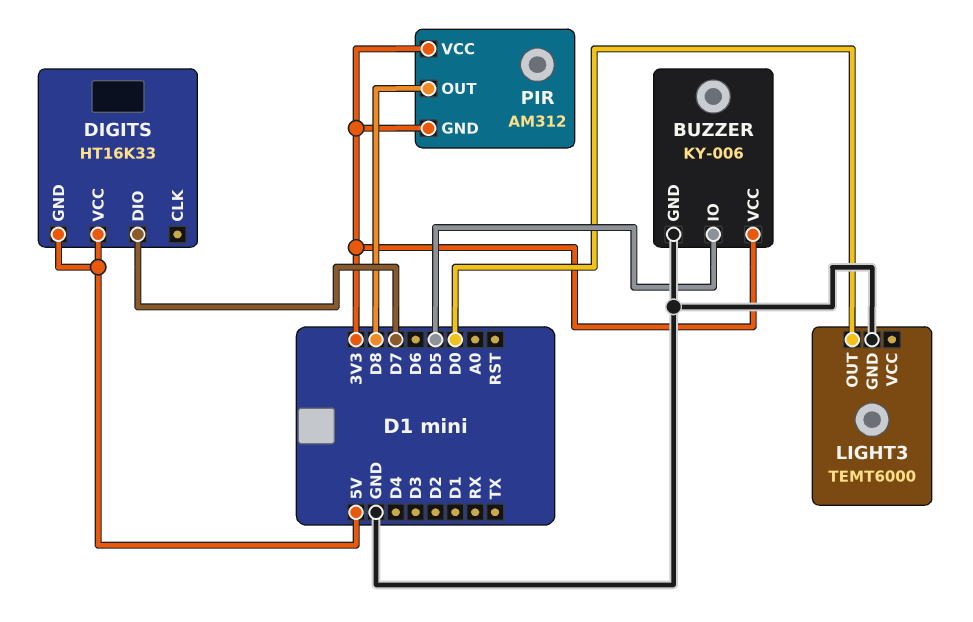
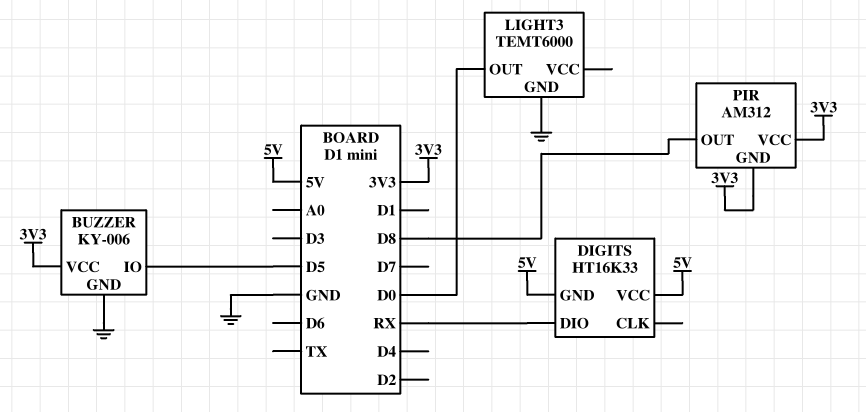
DIGITS pin DIO: D7 -> RX

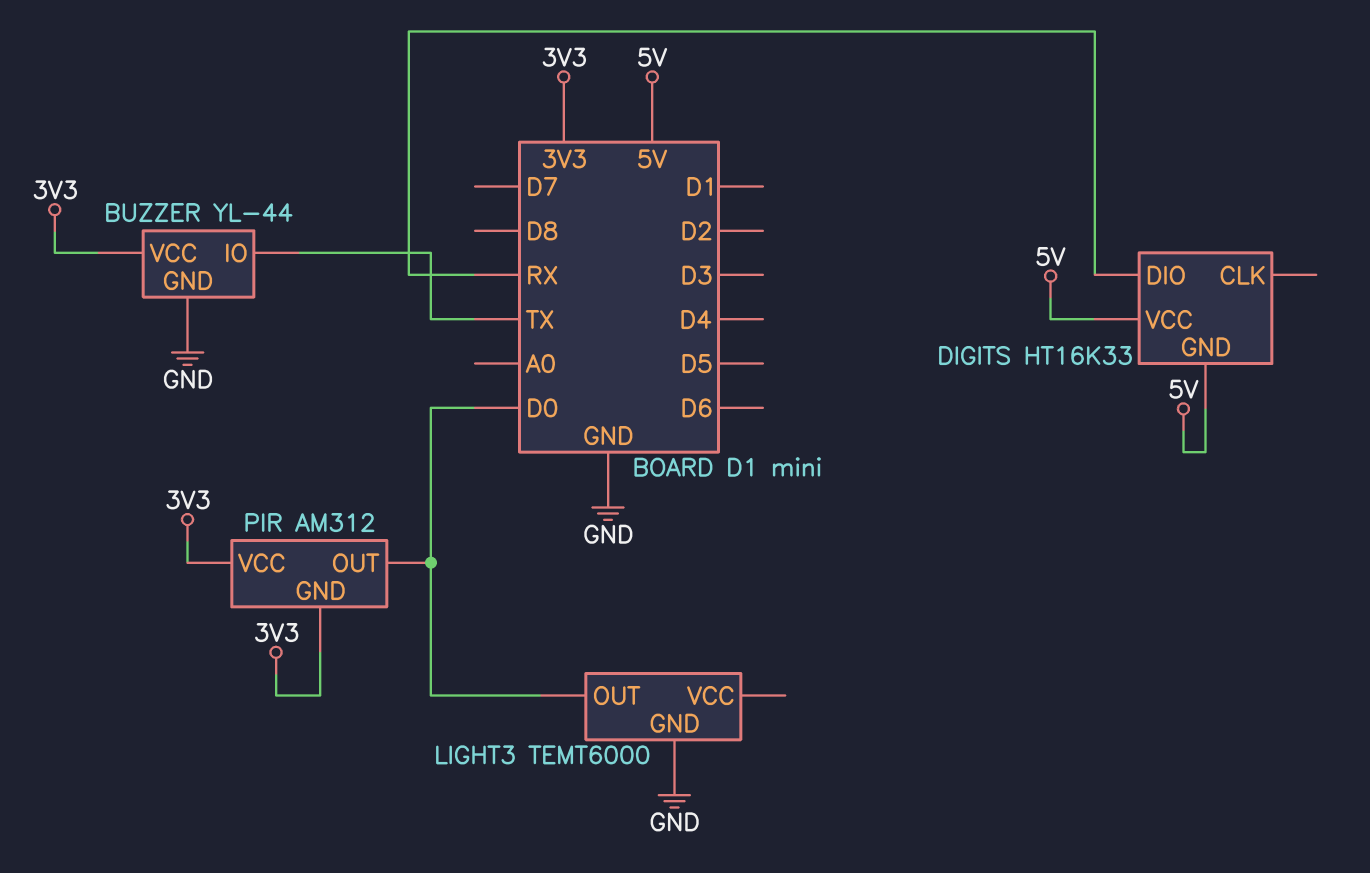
BUZZER: KY-006 -> YL-44
BUZZER pin IO: D5 -> TX
PIR pin OUT: D8 -> D0

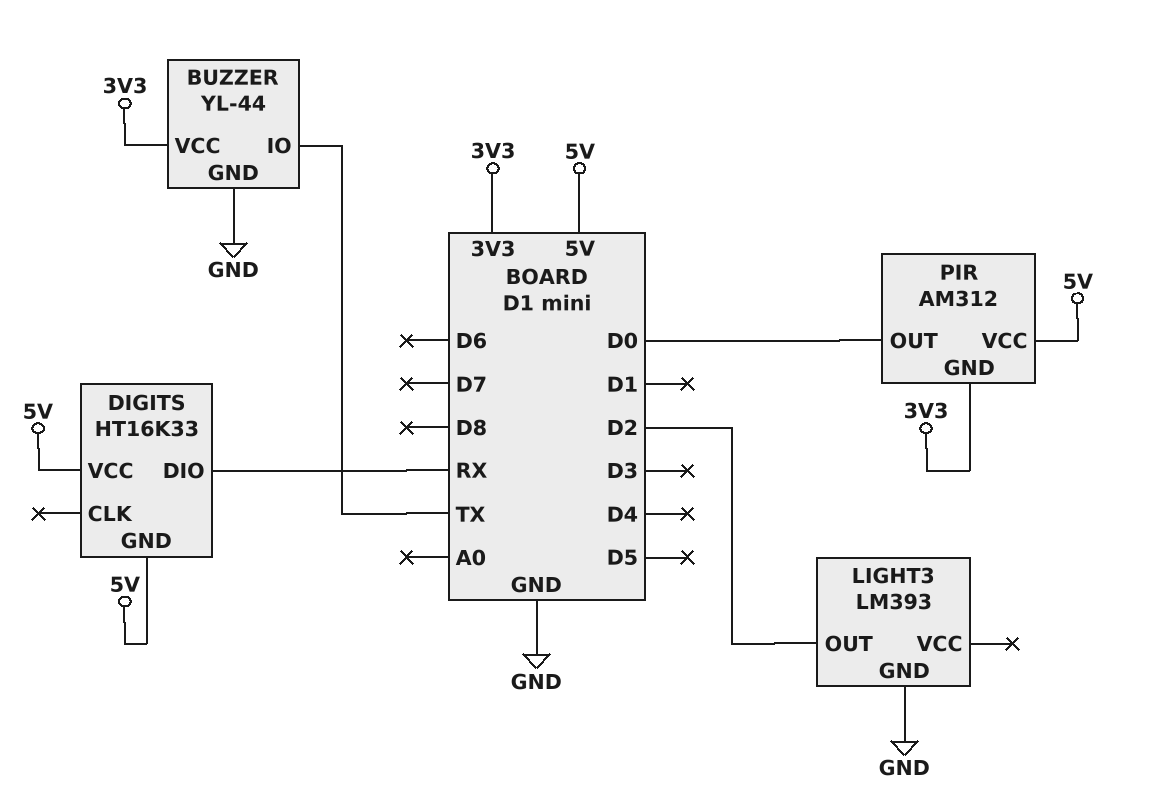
LIGHT3: TEMT6000 -> LM393
LIGHT3 pin OUT: D0 -> D2
PIR pin VCC: 3V3 -> 5V

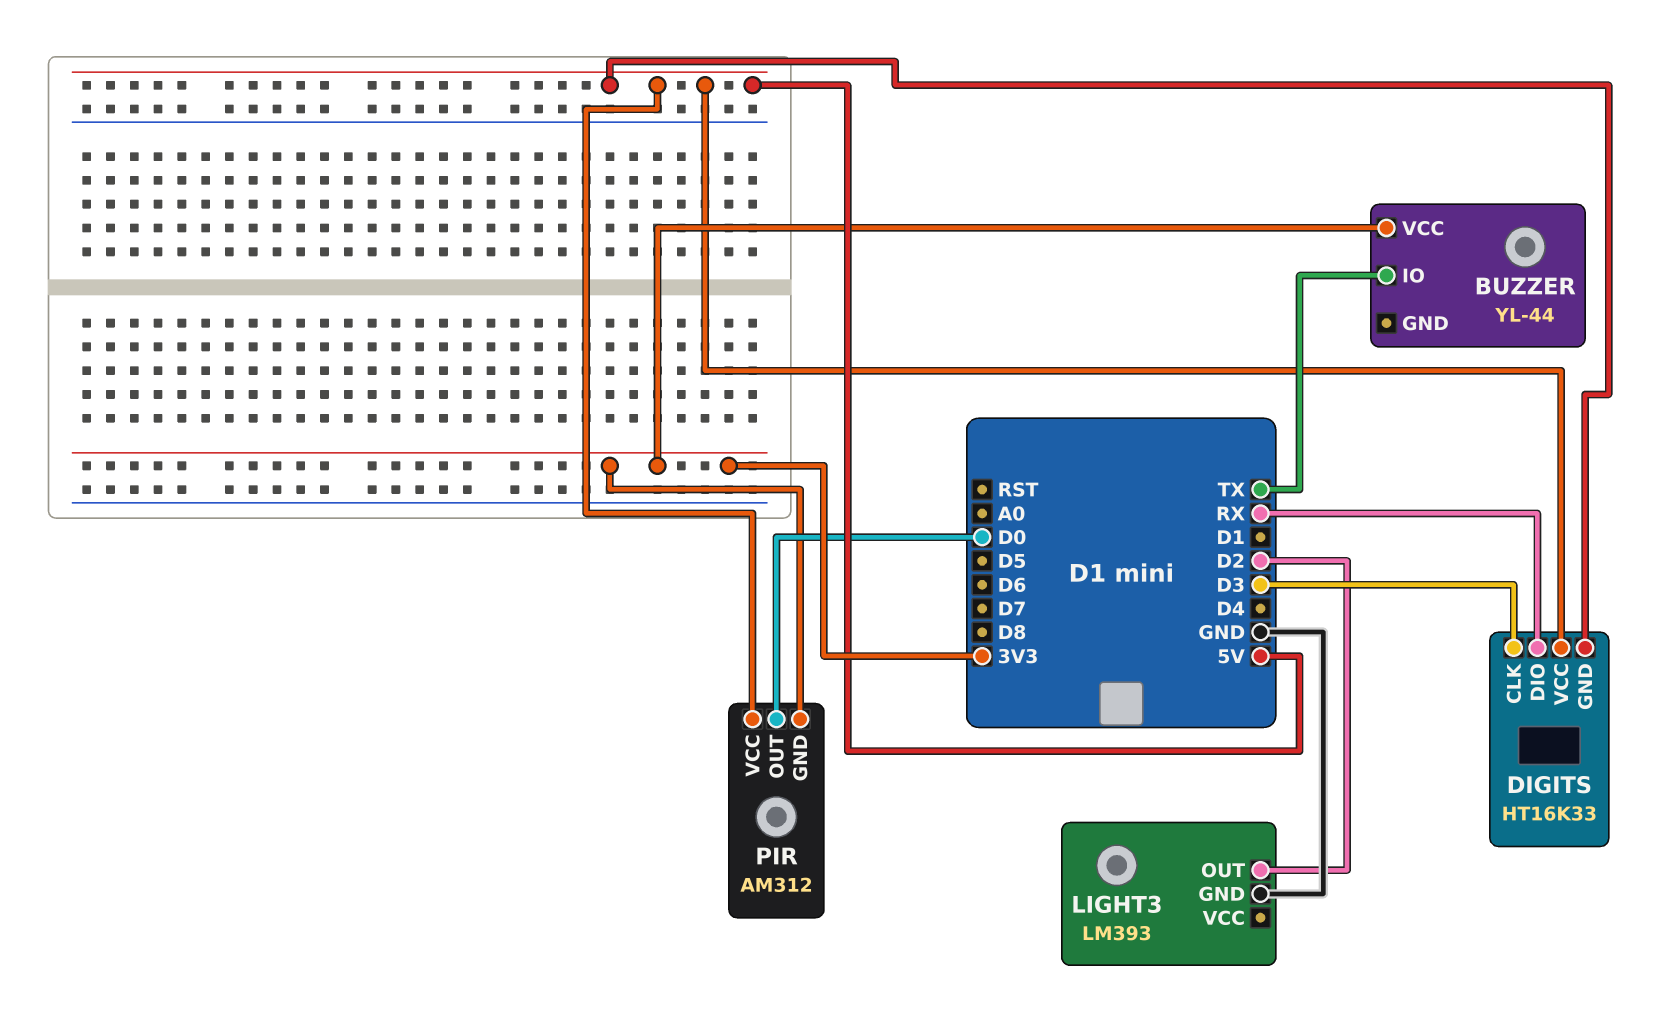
BUZZER pin GND: GND -> none
DIGITS pin CLK: none -> D3

